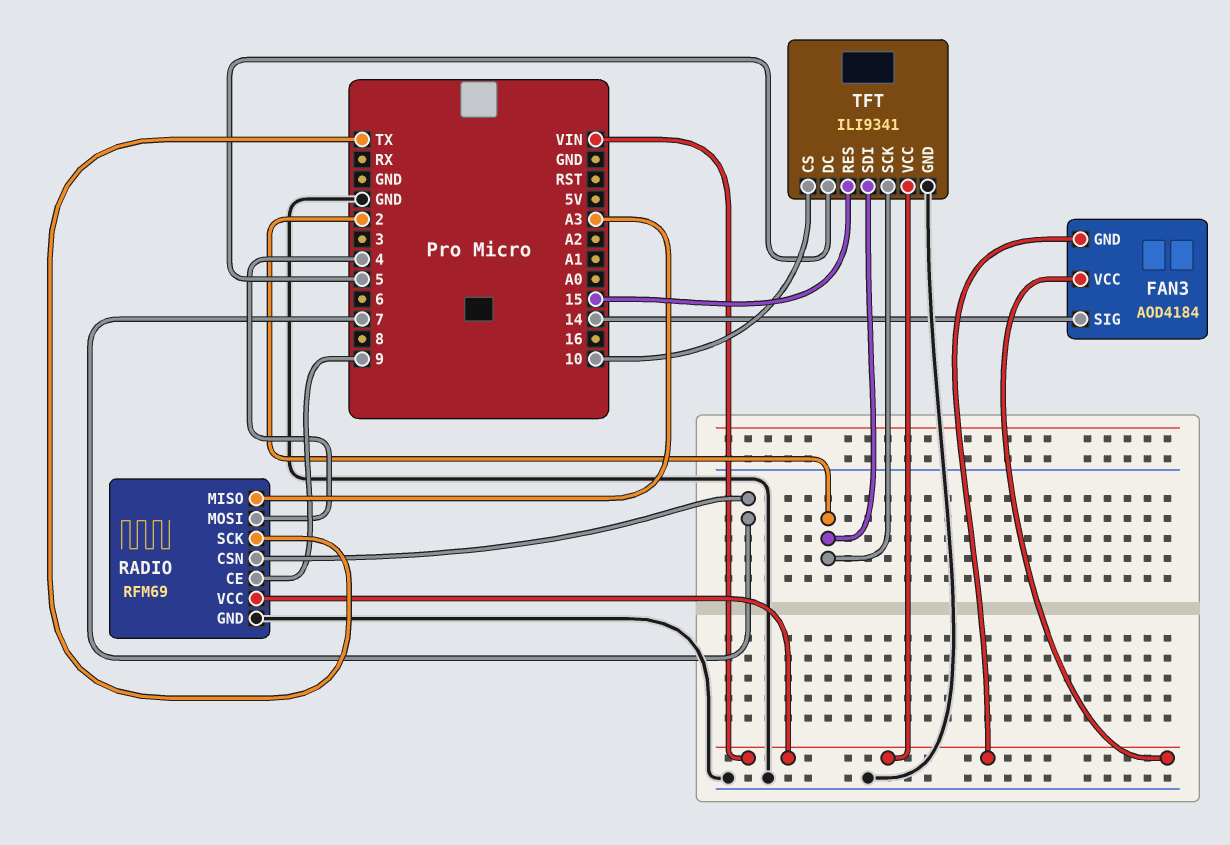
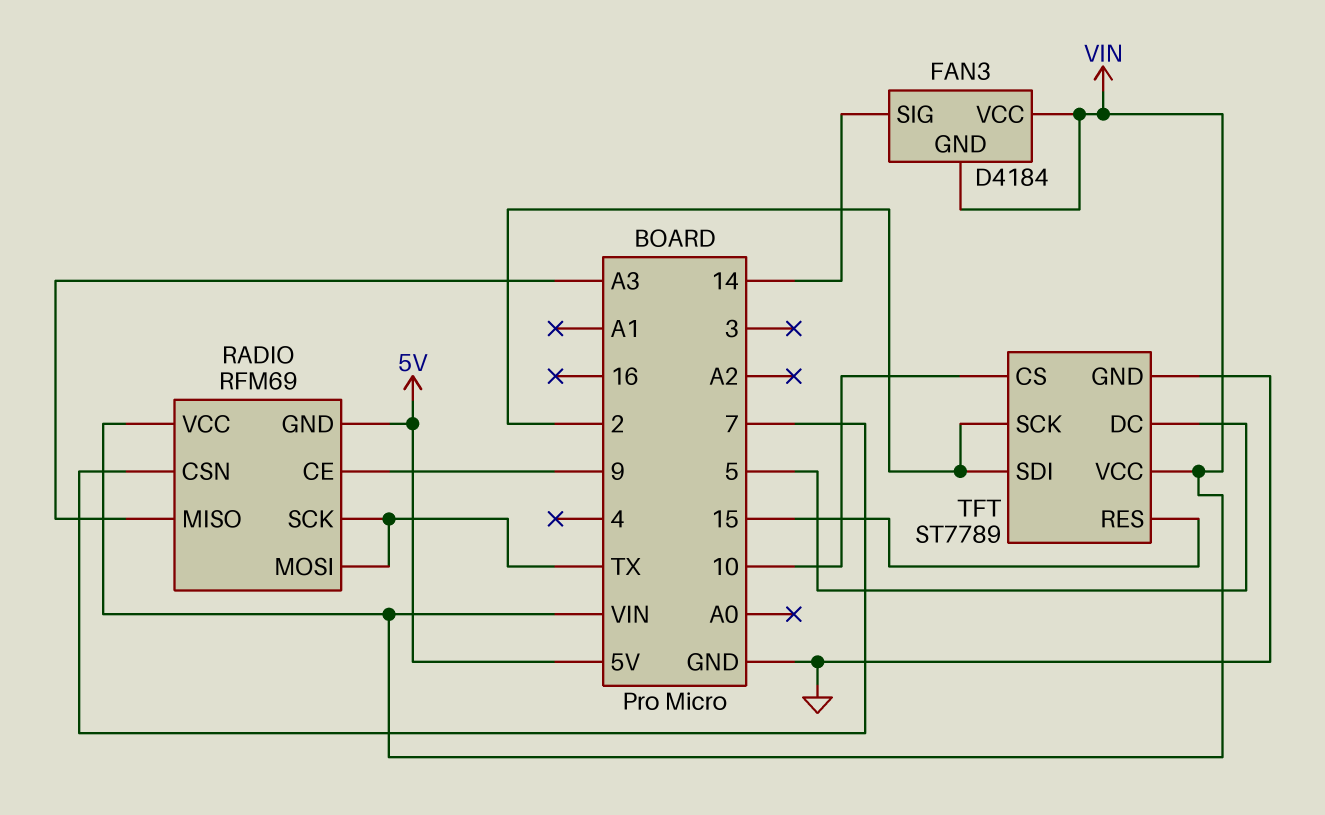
FAN3: AOD4184 -> D4184
RADIO pin GND: GND -> 5V
RADIO pin MOSI: 4 -> TX
TFT: ILI9341 -> ST7789

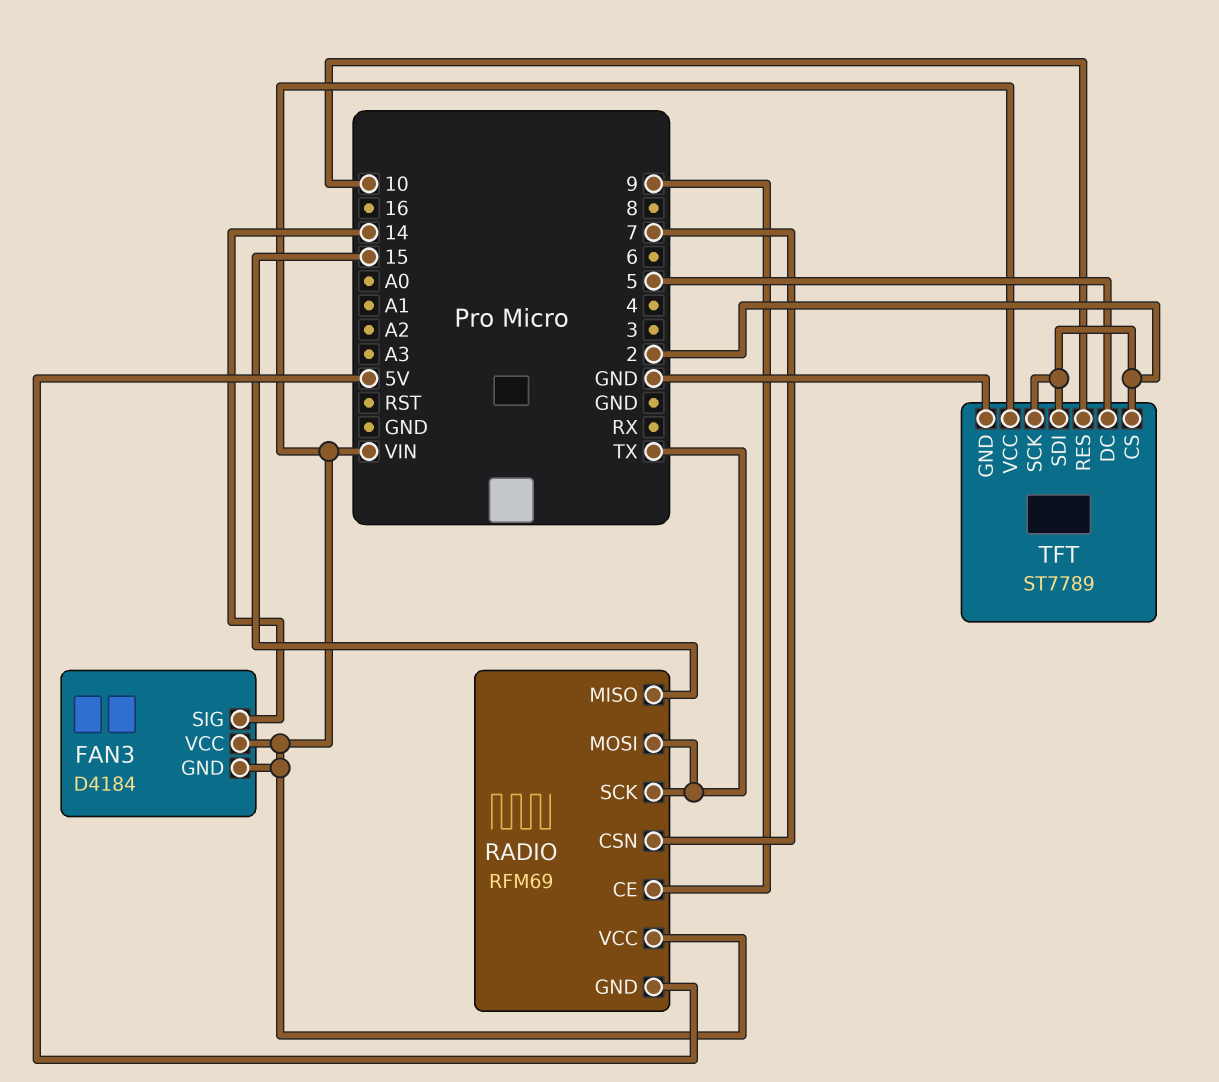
RADIO pin MISO: A3 -> 15
TFT pin CS: 10 -> 2
TFT pin RES: 15 -> 10

